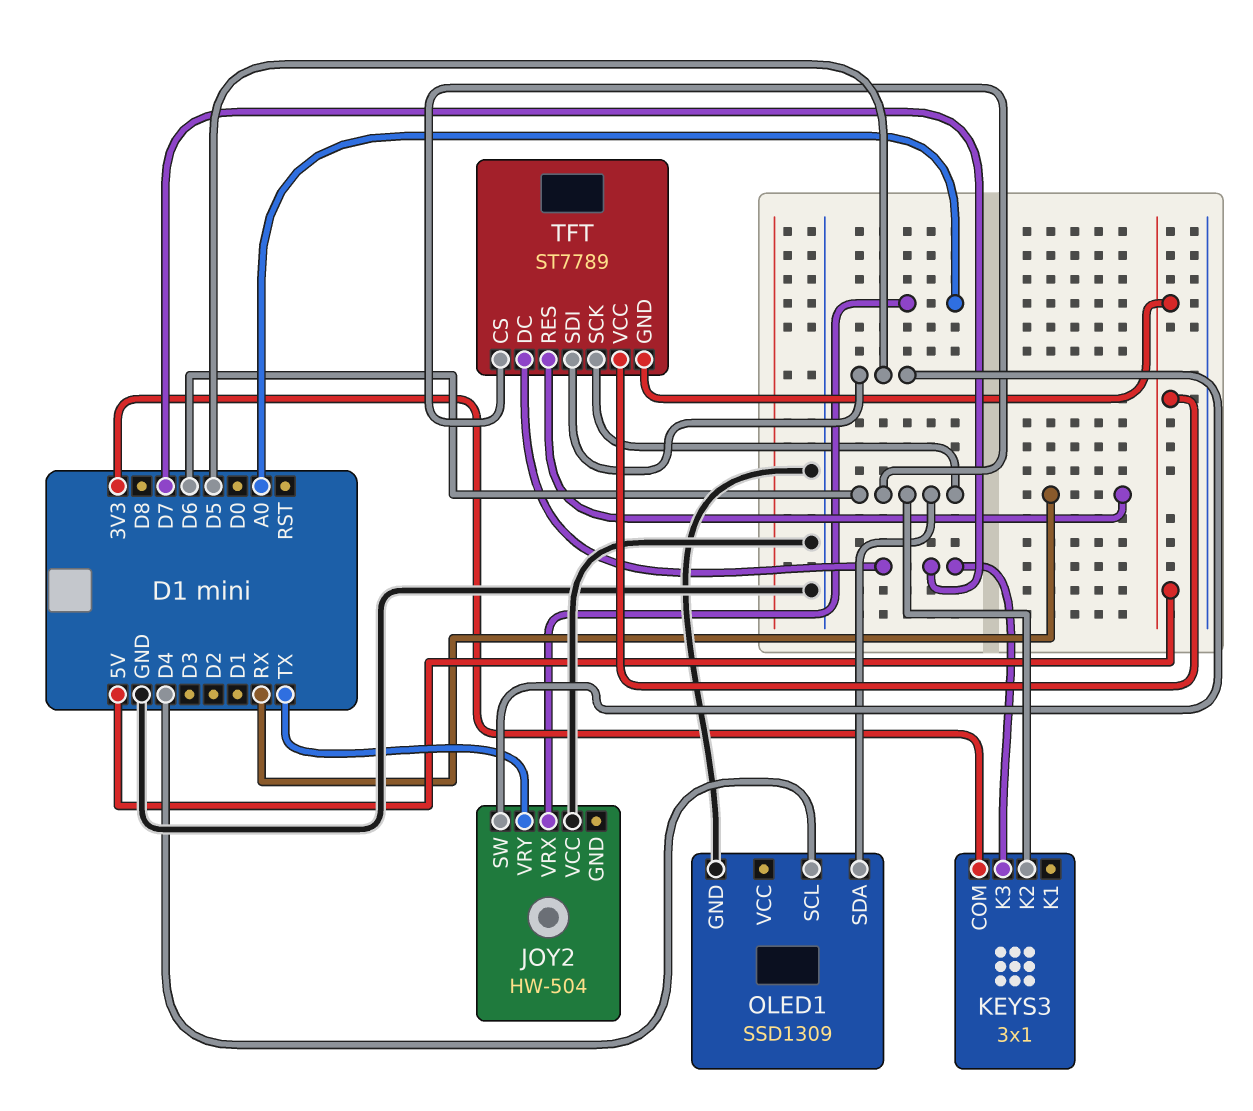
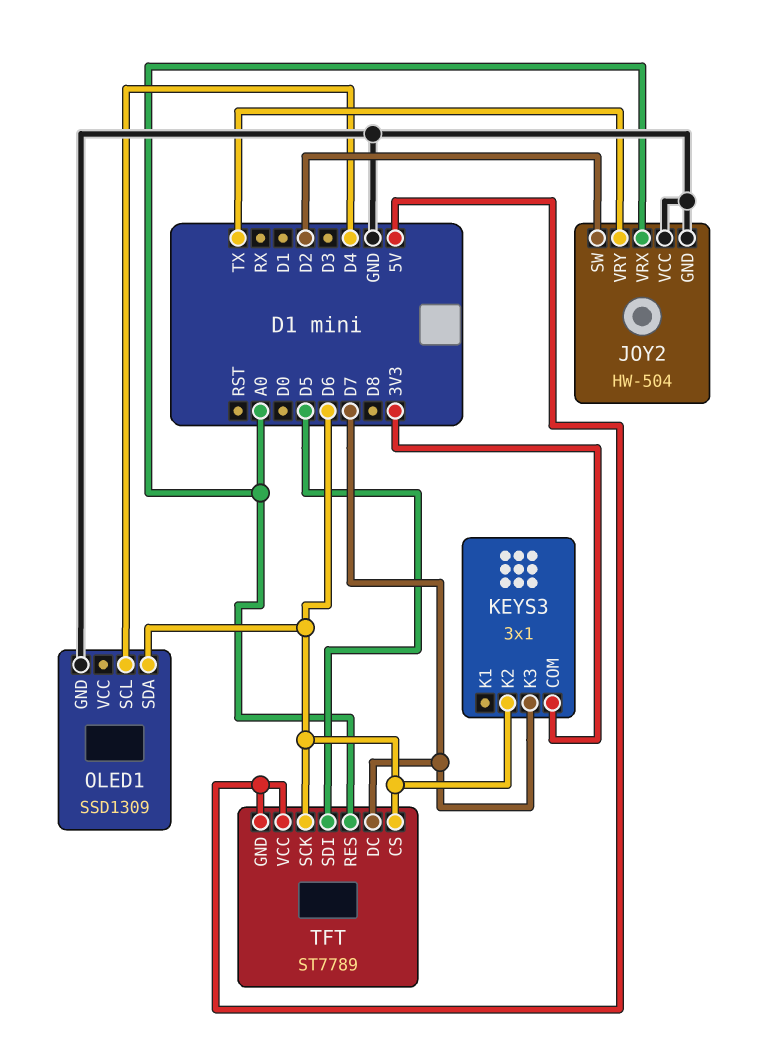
JOY2 pin GND: none -> GND
JOY2 pin SW: D5 -> D2
TFT pin RES: RX -> A0

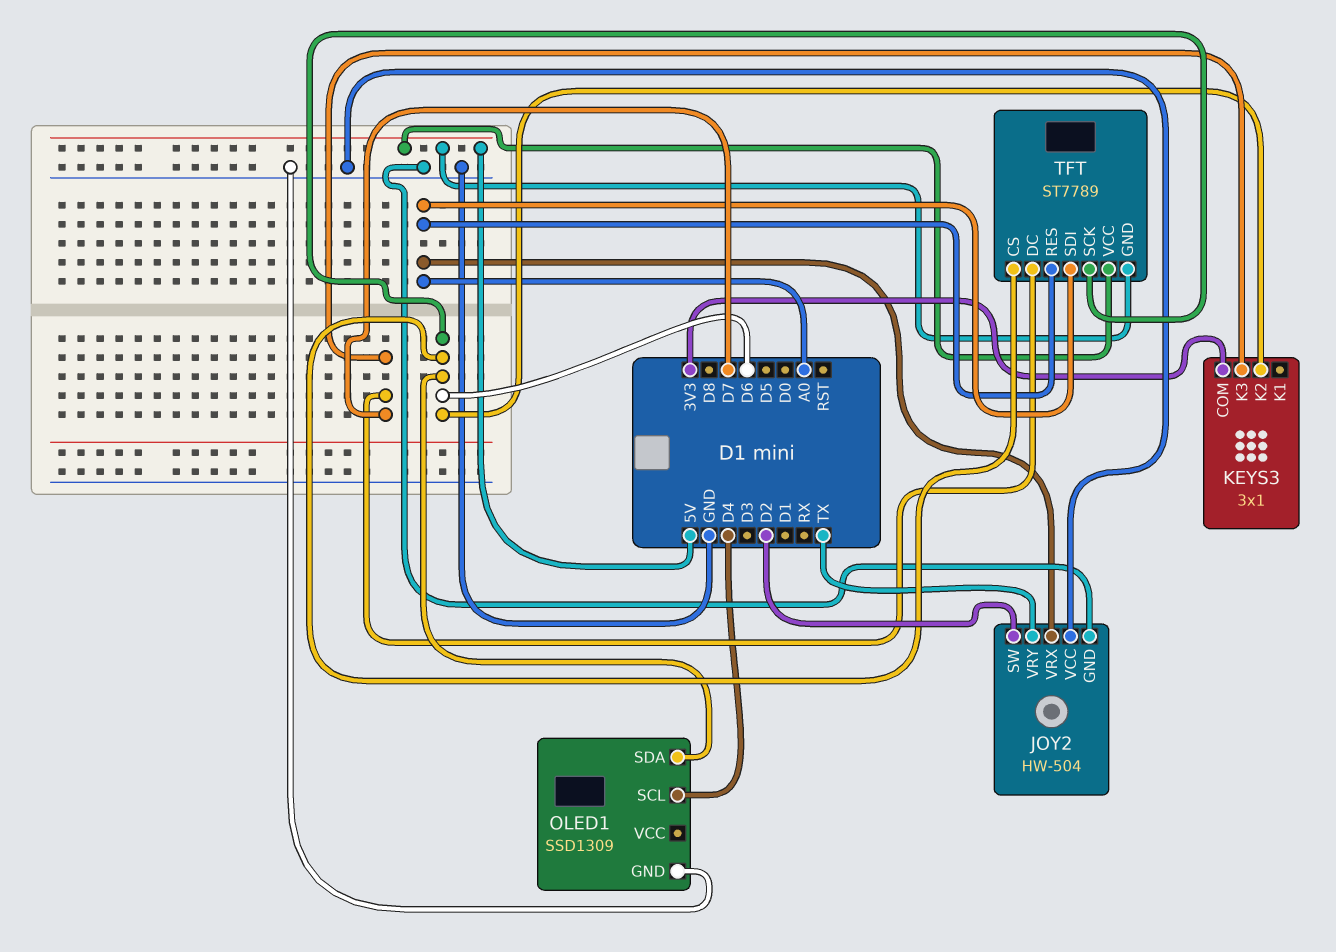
TFT pin SDI: D5 -> A0

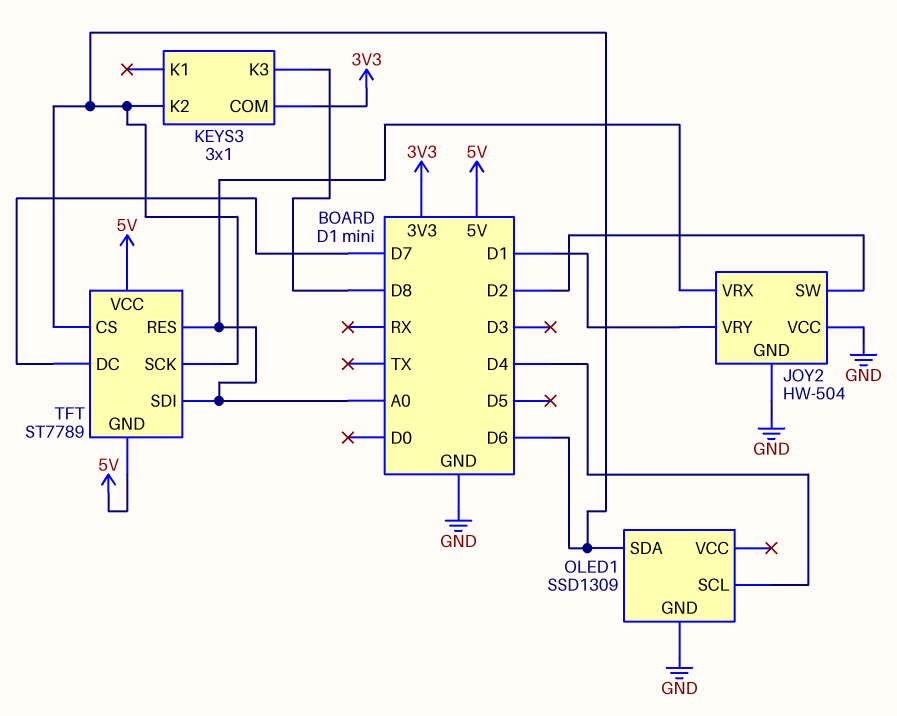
JOY2 pin VRY: TX -> D1
KEYS3 pin K3: D7 -> D8

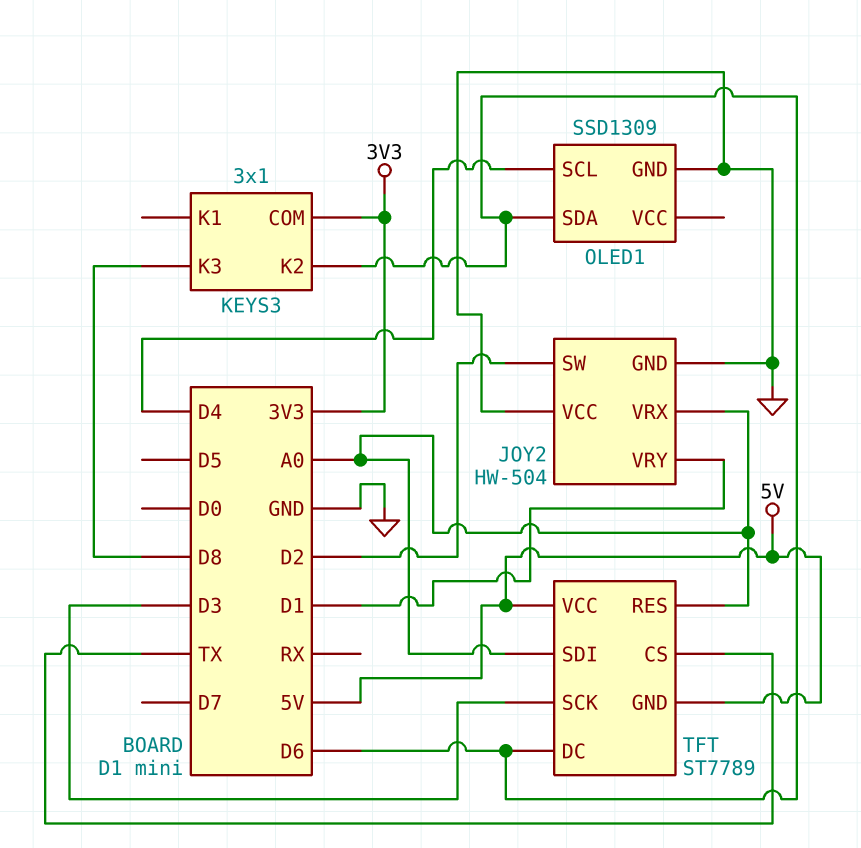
TFT pin CS: D6 -> TX
TFT pin DC: D7 -> D6
TFT pin SCK: D6 -> D3

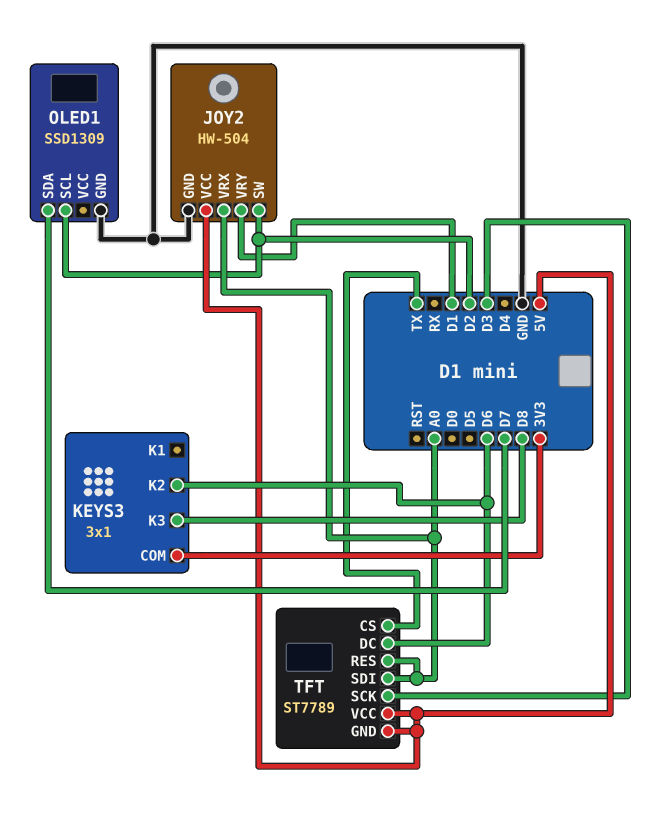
JOY2 pin VCC: GND -> 5V
OLED1 pin SCL: D4 -> D2
OLED1 pin SDA: D6 -> D7

